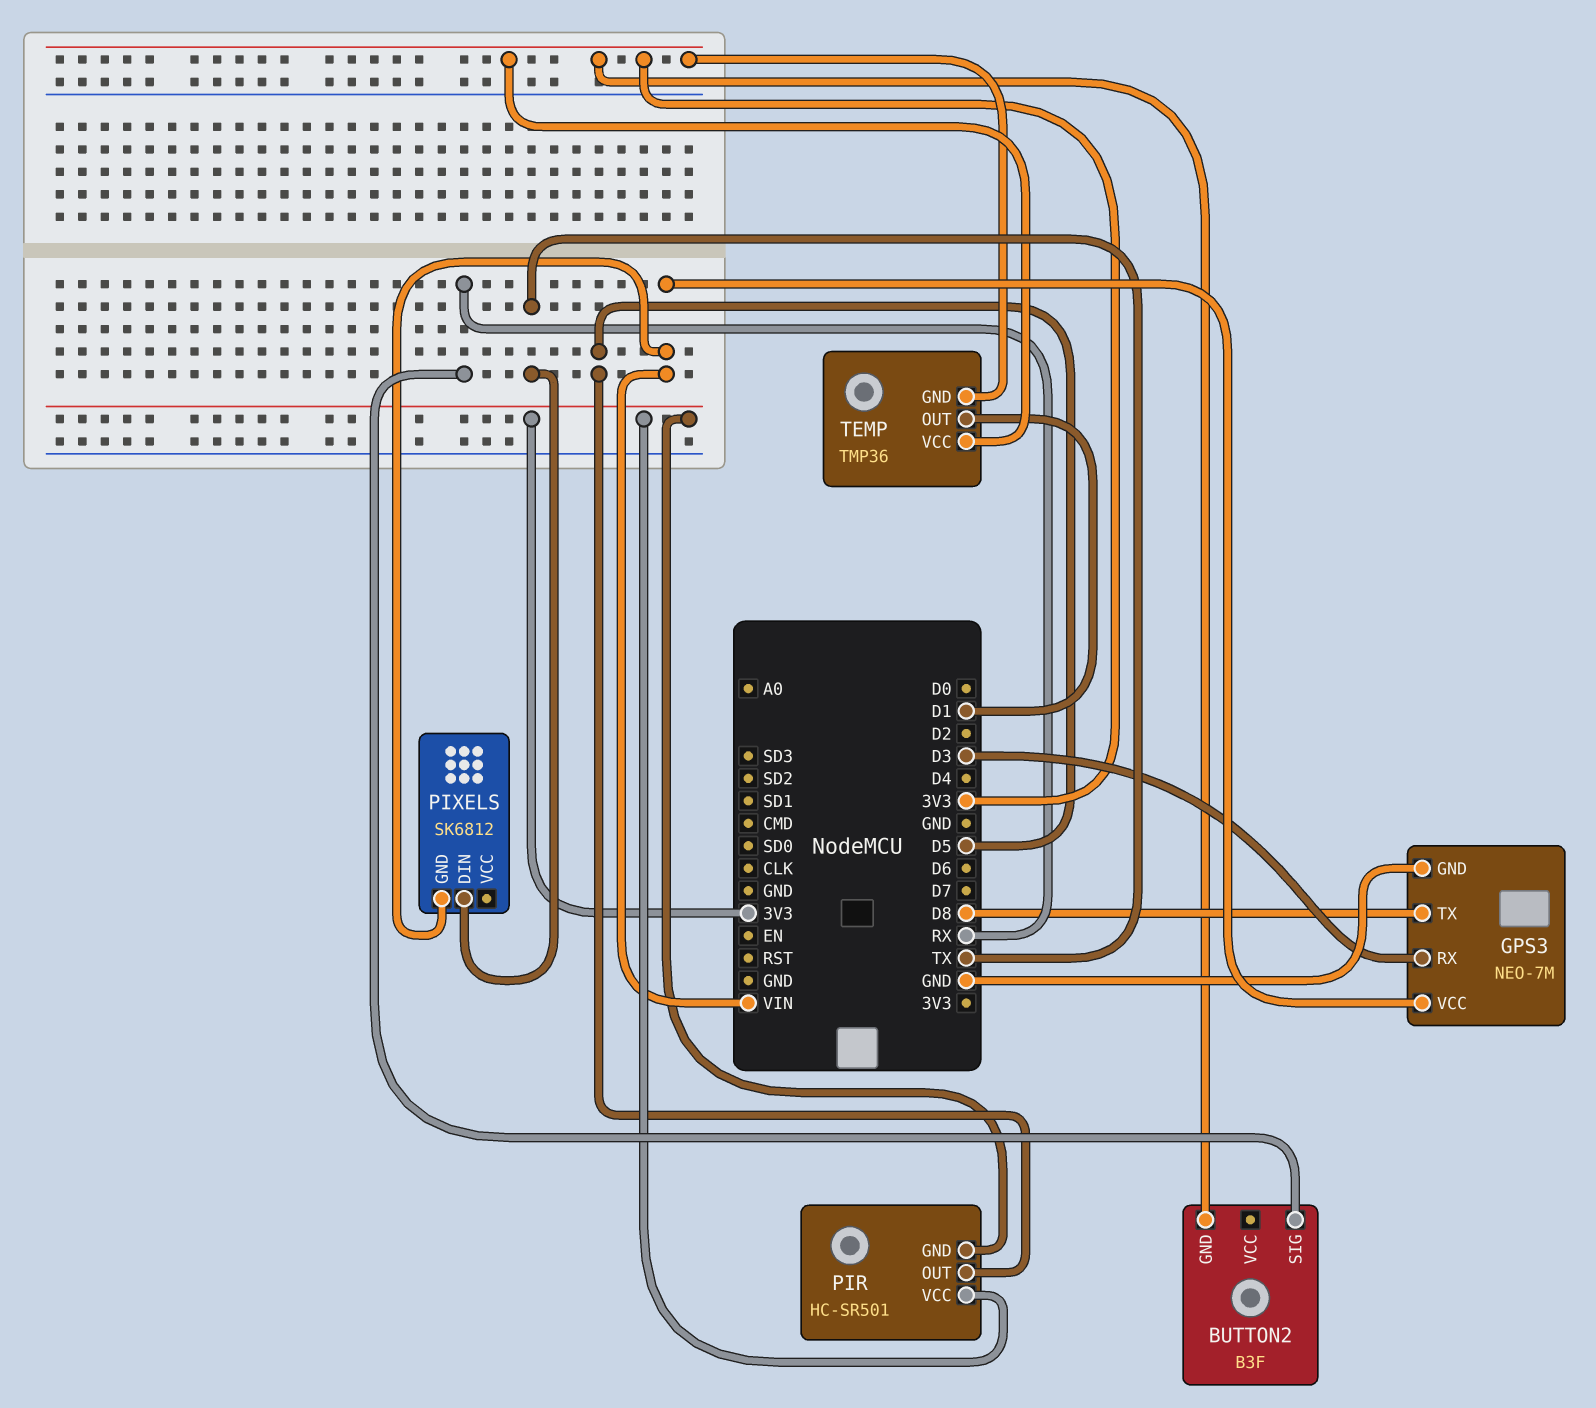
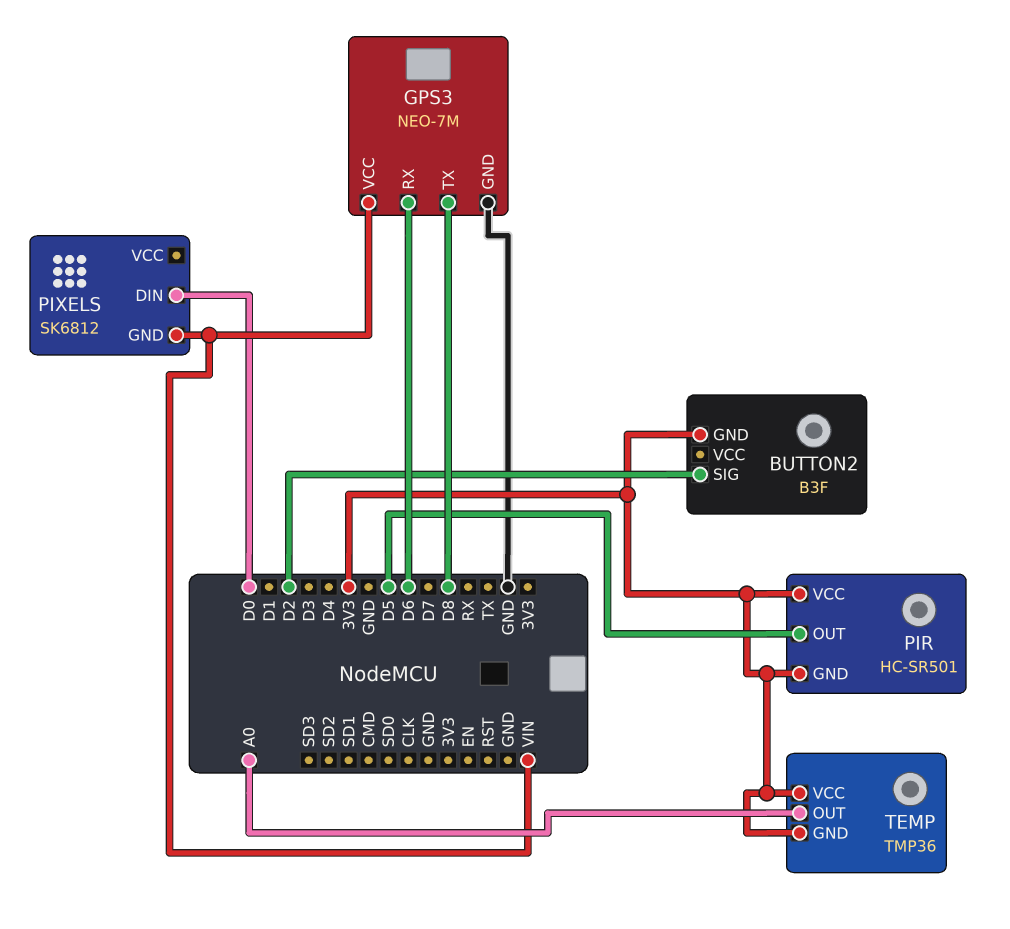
BUTTON2 pin SIG: RX -> D2
GPS3 pin RX: D3 -> D6
PIXELS pin DIN: TX -> D0
TEMP pin OUT: D1 -> A0

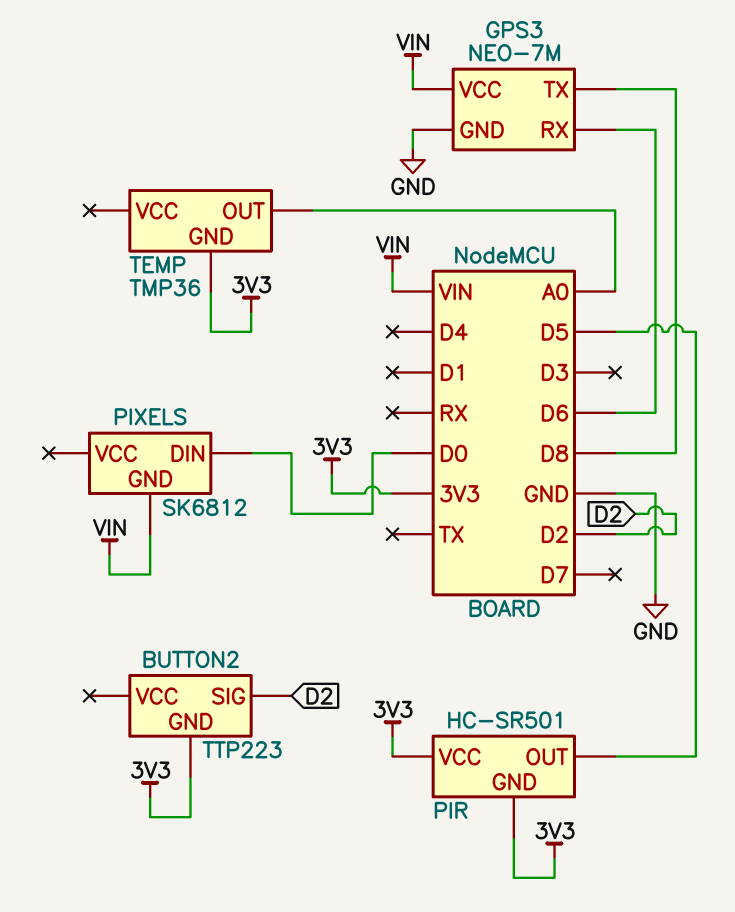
BUTTON2: B3F -> TTP223
TEMP pin VCC: 3V3 -> none

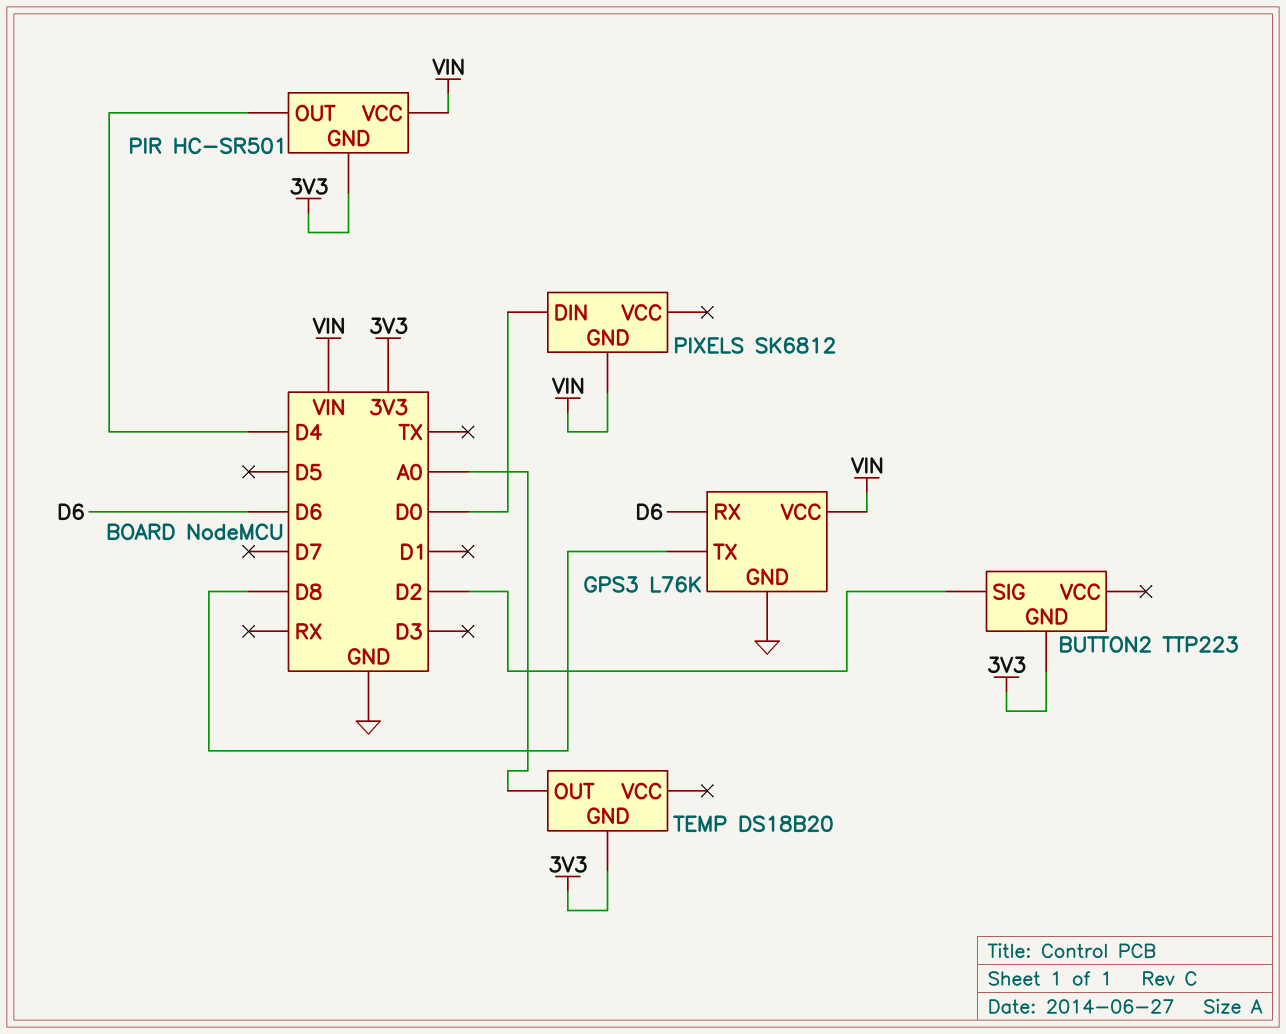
GPS3: NEO-7M -> L76K
PIR pin OUT: D5 -> D4
PIR pin VCC: 3V3 -> VIN
TEMP: TMP36 -> DS18B20

